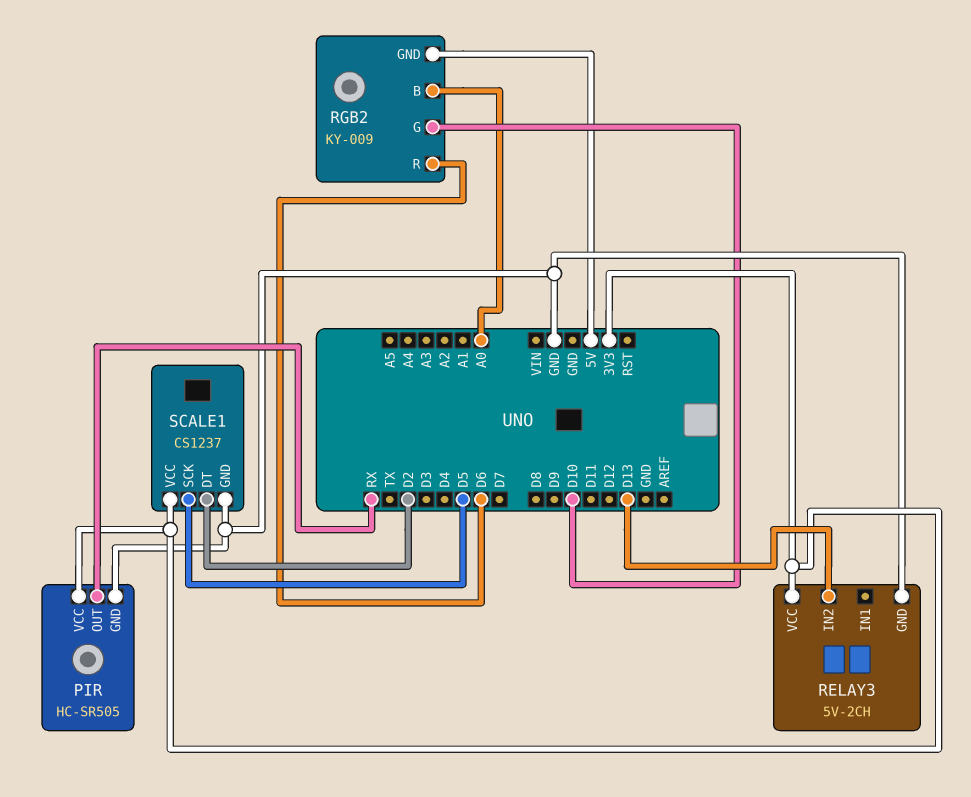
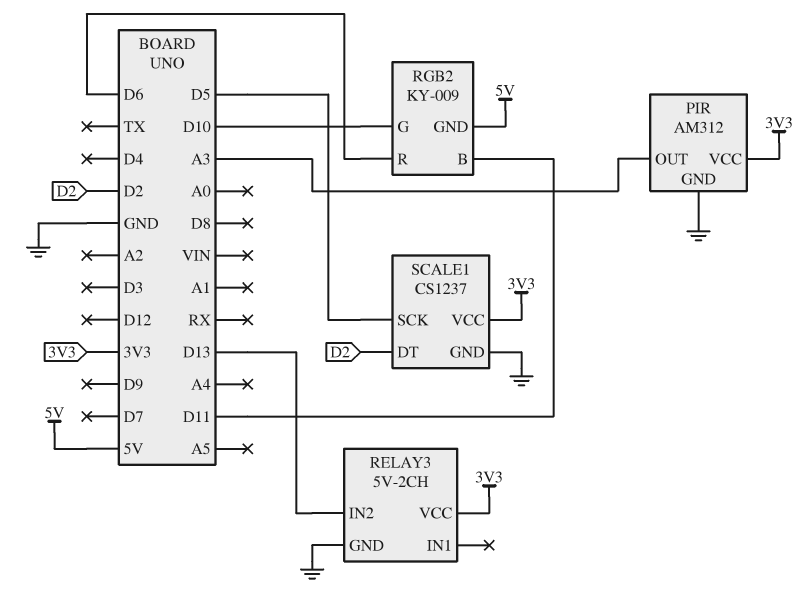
PIR: HC-SR505 -> AM312
PIR pin OUT: RX -> A3
RGB2 pin B: A0 -> D11

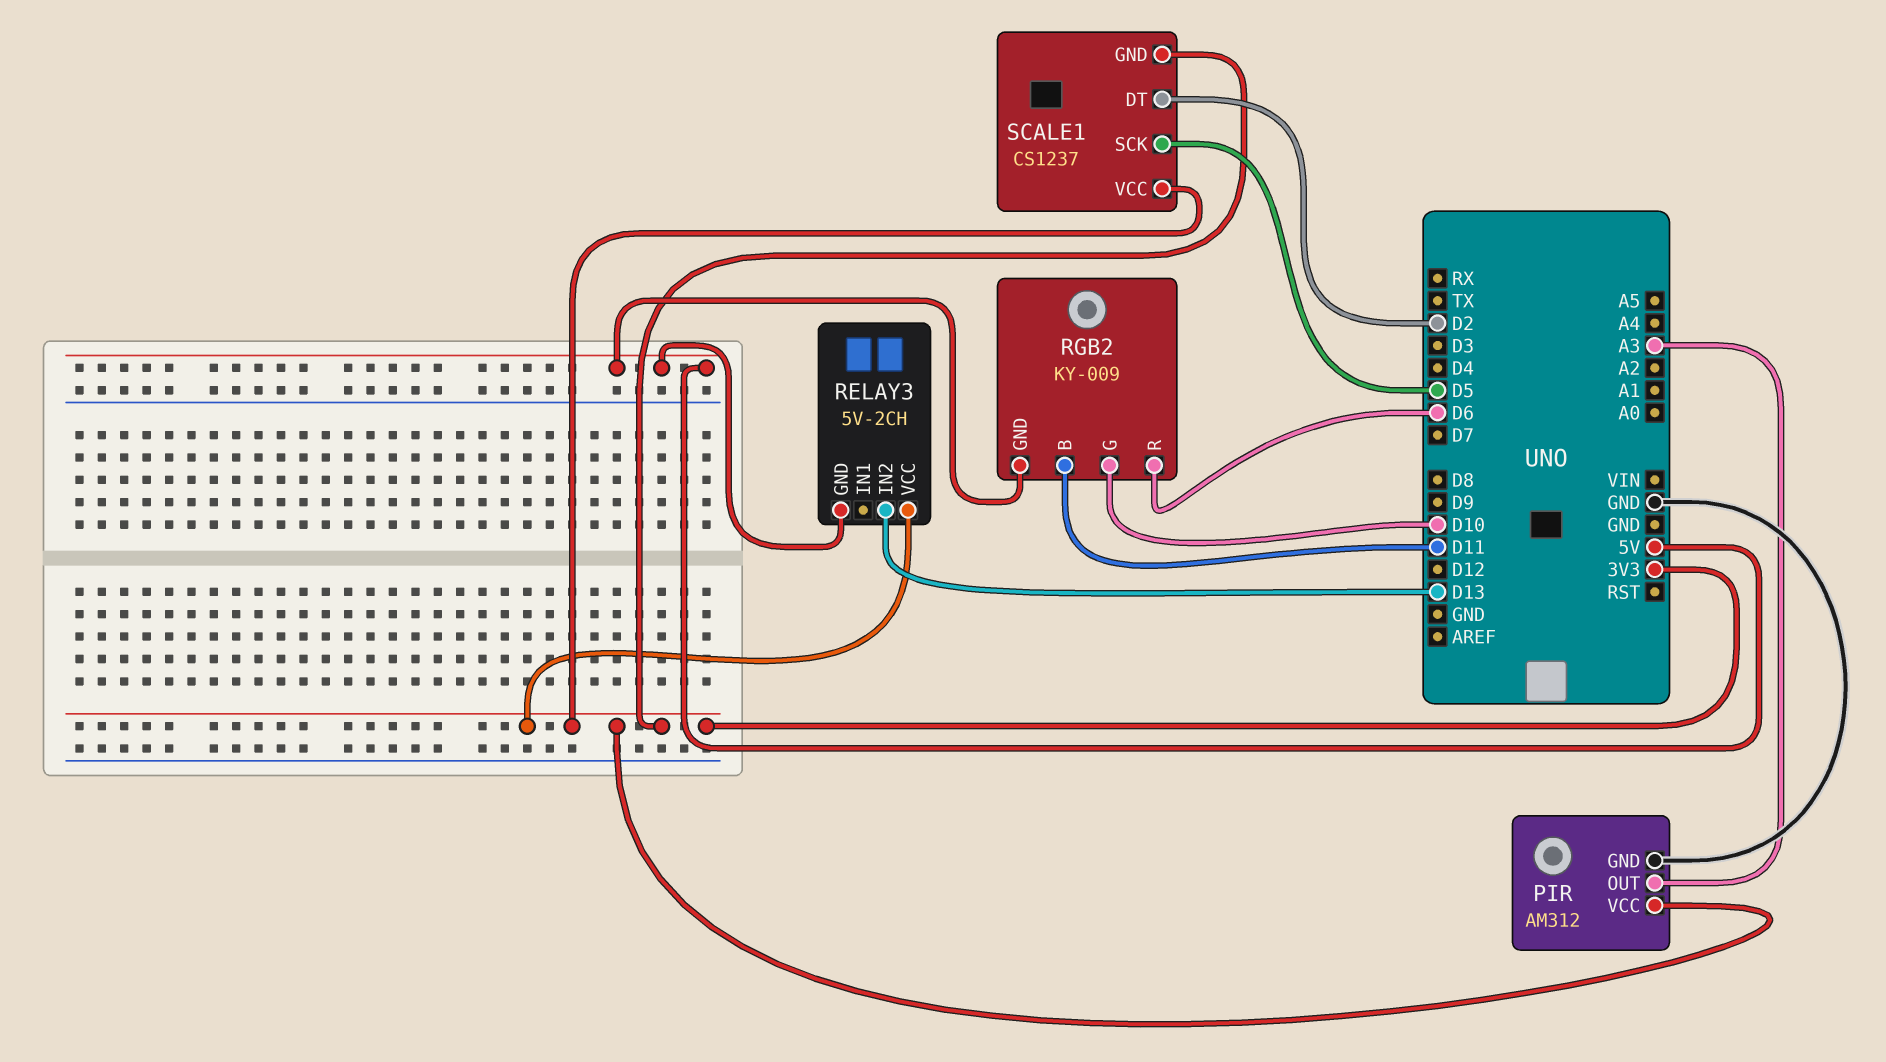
RELAY3 pin GND: GND -> 5V
SCALE1 pin GND: GND -> 3V3

